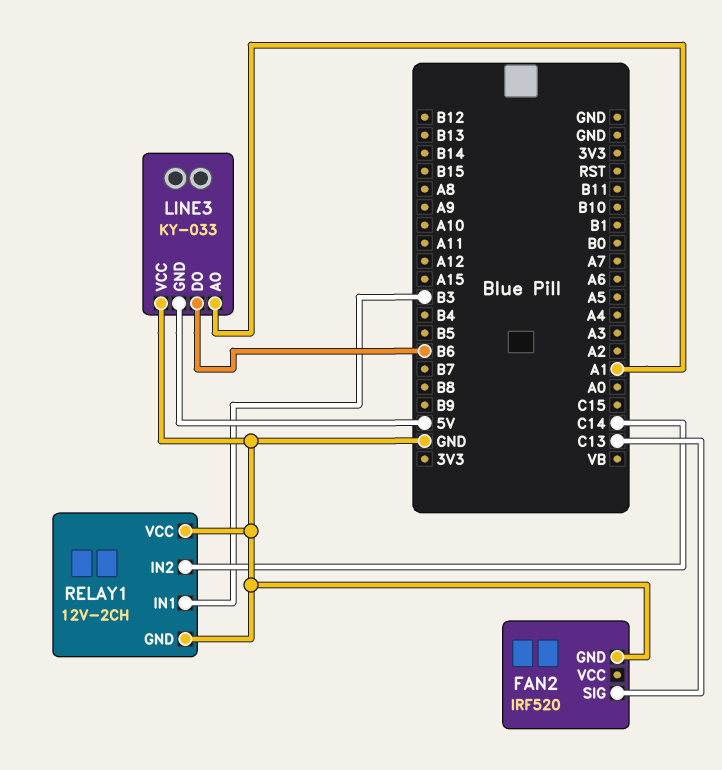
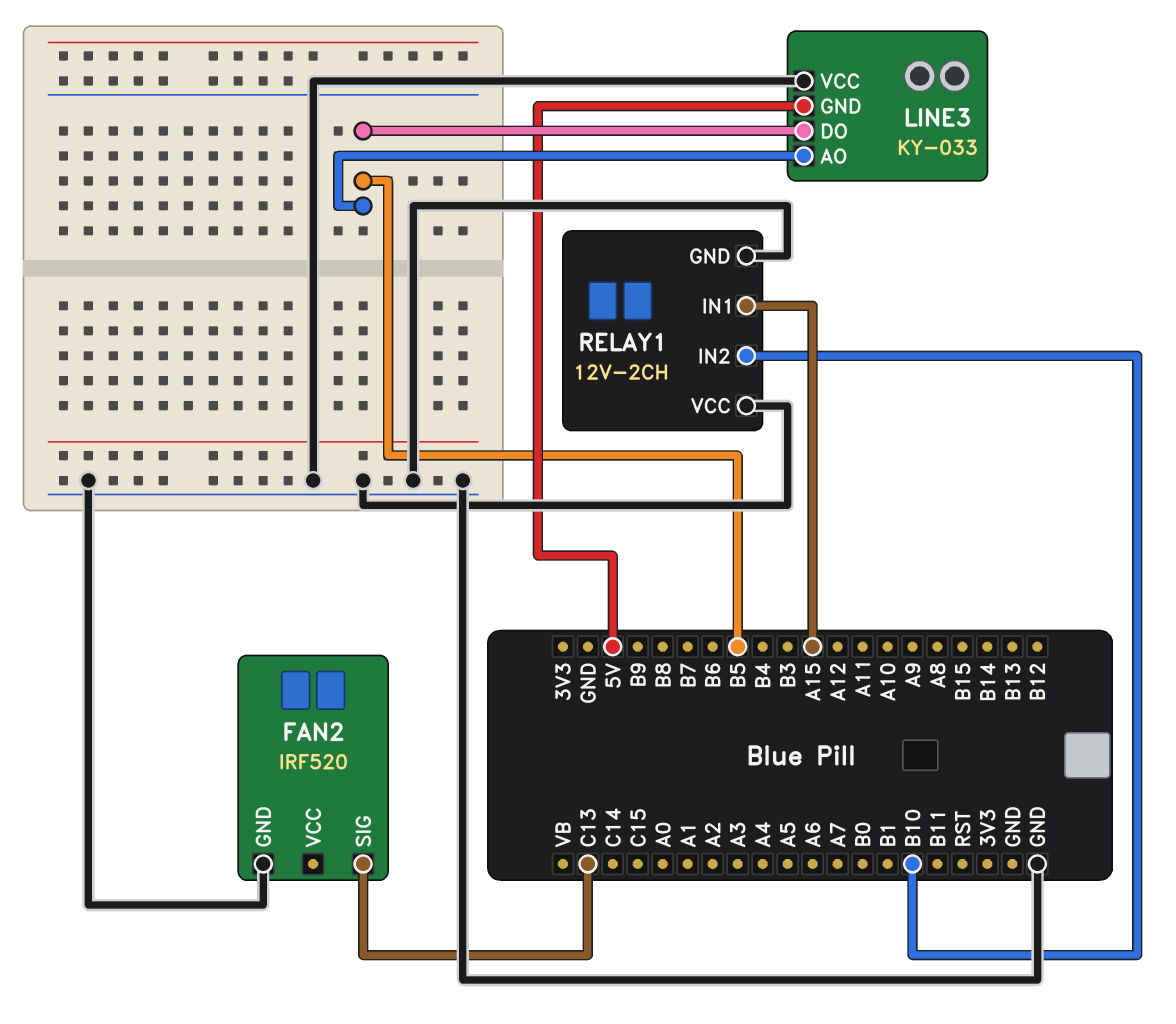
LINE3 pin AO: A1 -> B5
LINE3 pin DO: B6 -> B5
RELAY1 pin IN1: B3 -> A15
RELAY1 pin IN2: C14 -> B10

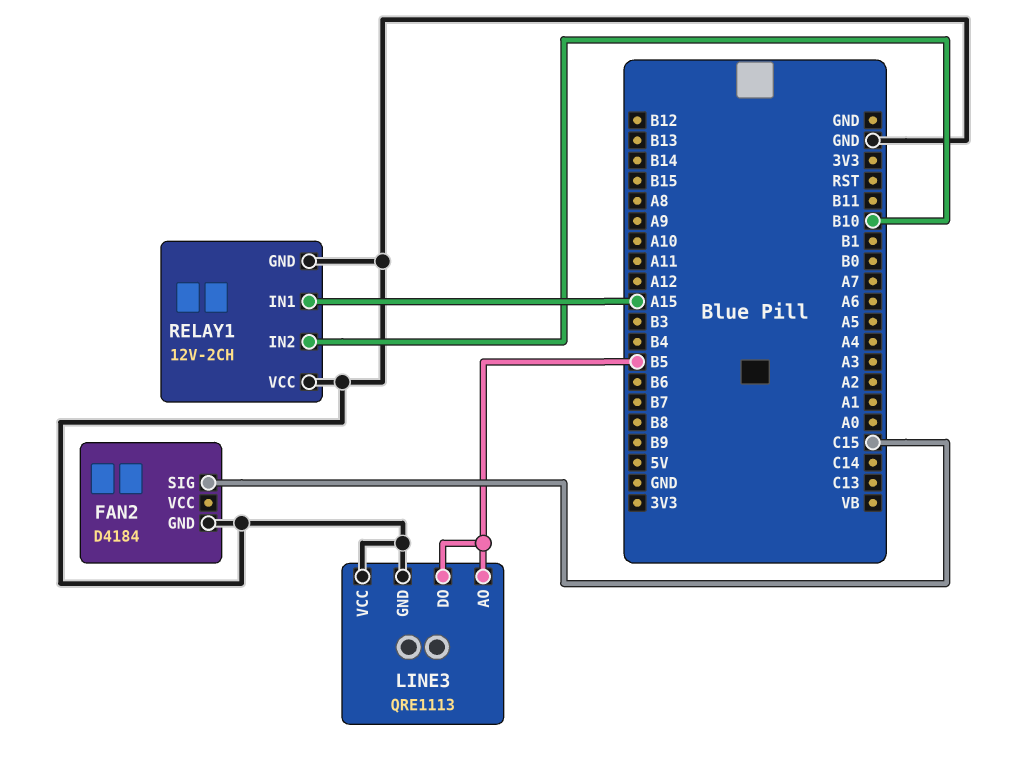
FAN2: IRF520 -> D4184
FAN2 pin SIG: C13 -> C15
LINE3: KY-033 -> QRE1113
LINE3 pin GND: 5V -> GND

